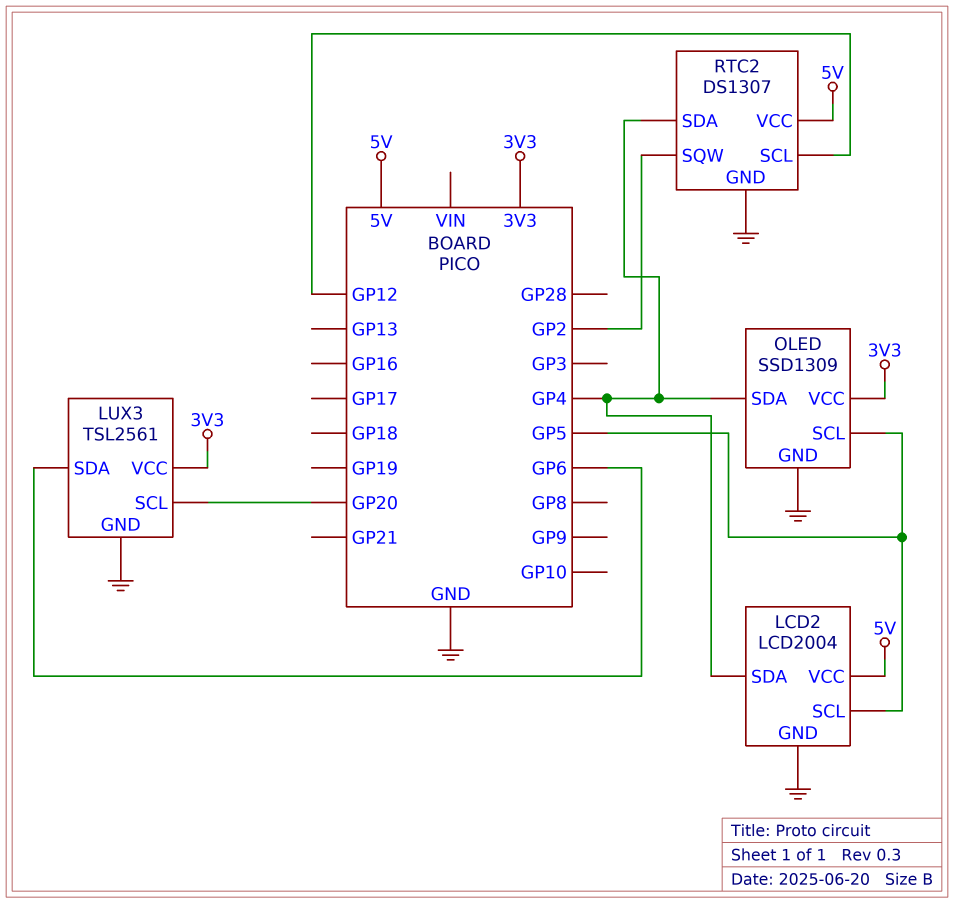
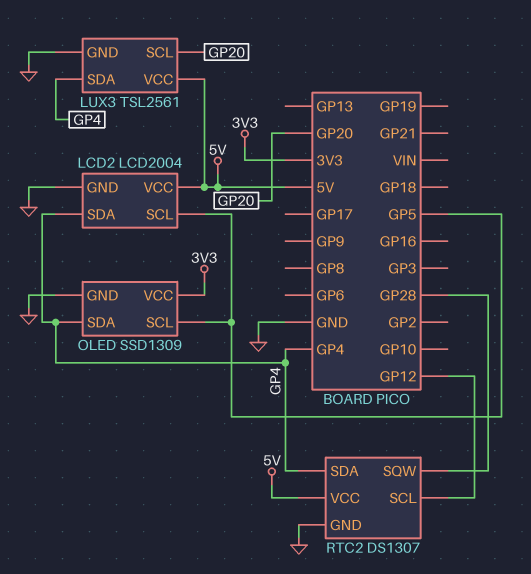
LUX3 pin SDA: GP6 -> GP4
LUX3 pin VCC: 3V3 -> 5V
RTC2 pin SQW: GP2 -> GP28

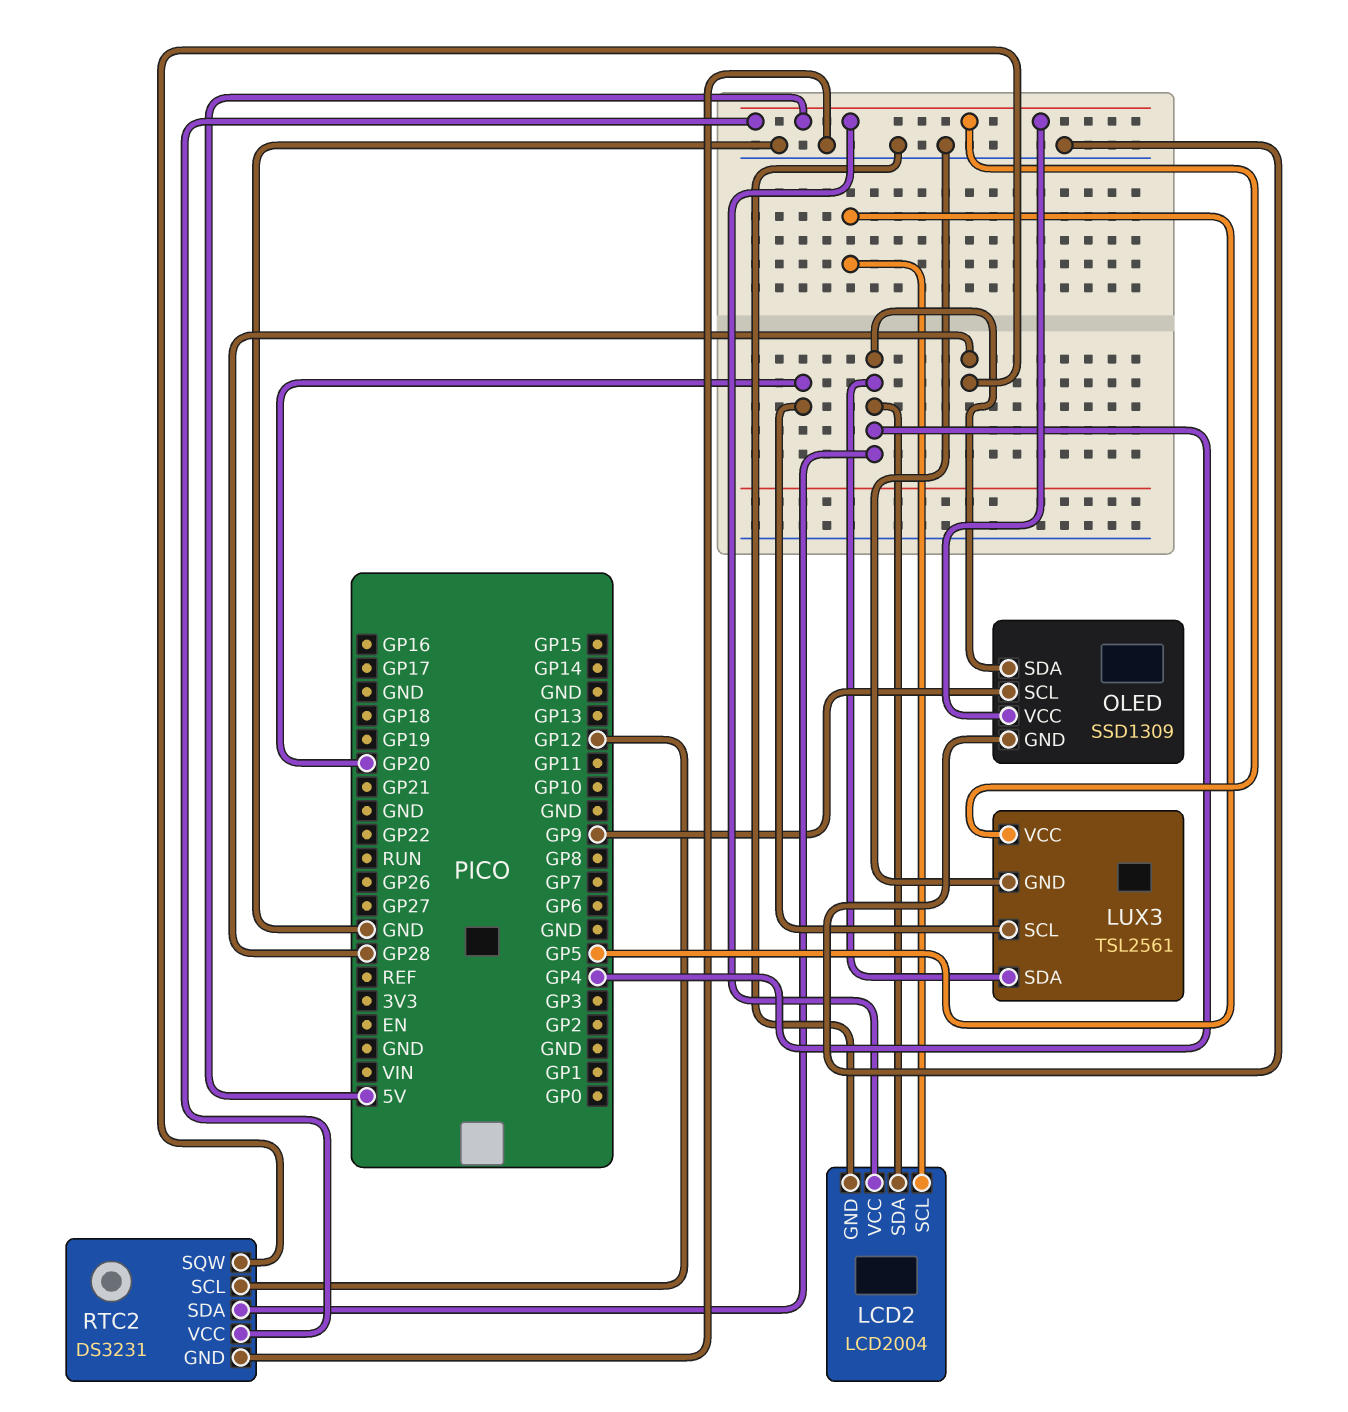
OLED pin SCL: GP5 -> GP9
OLED pin VCC: 3V3 -> 5V
RTC2: DS1307 -> DS3231

